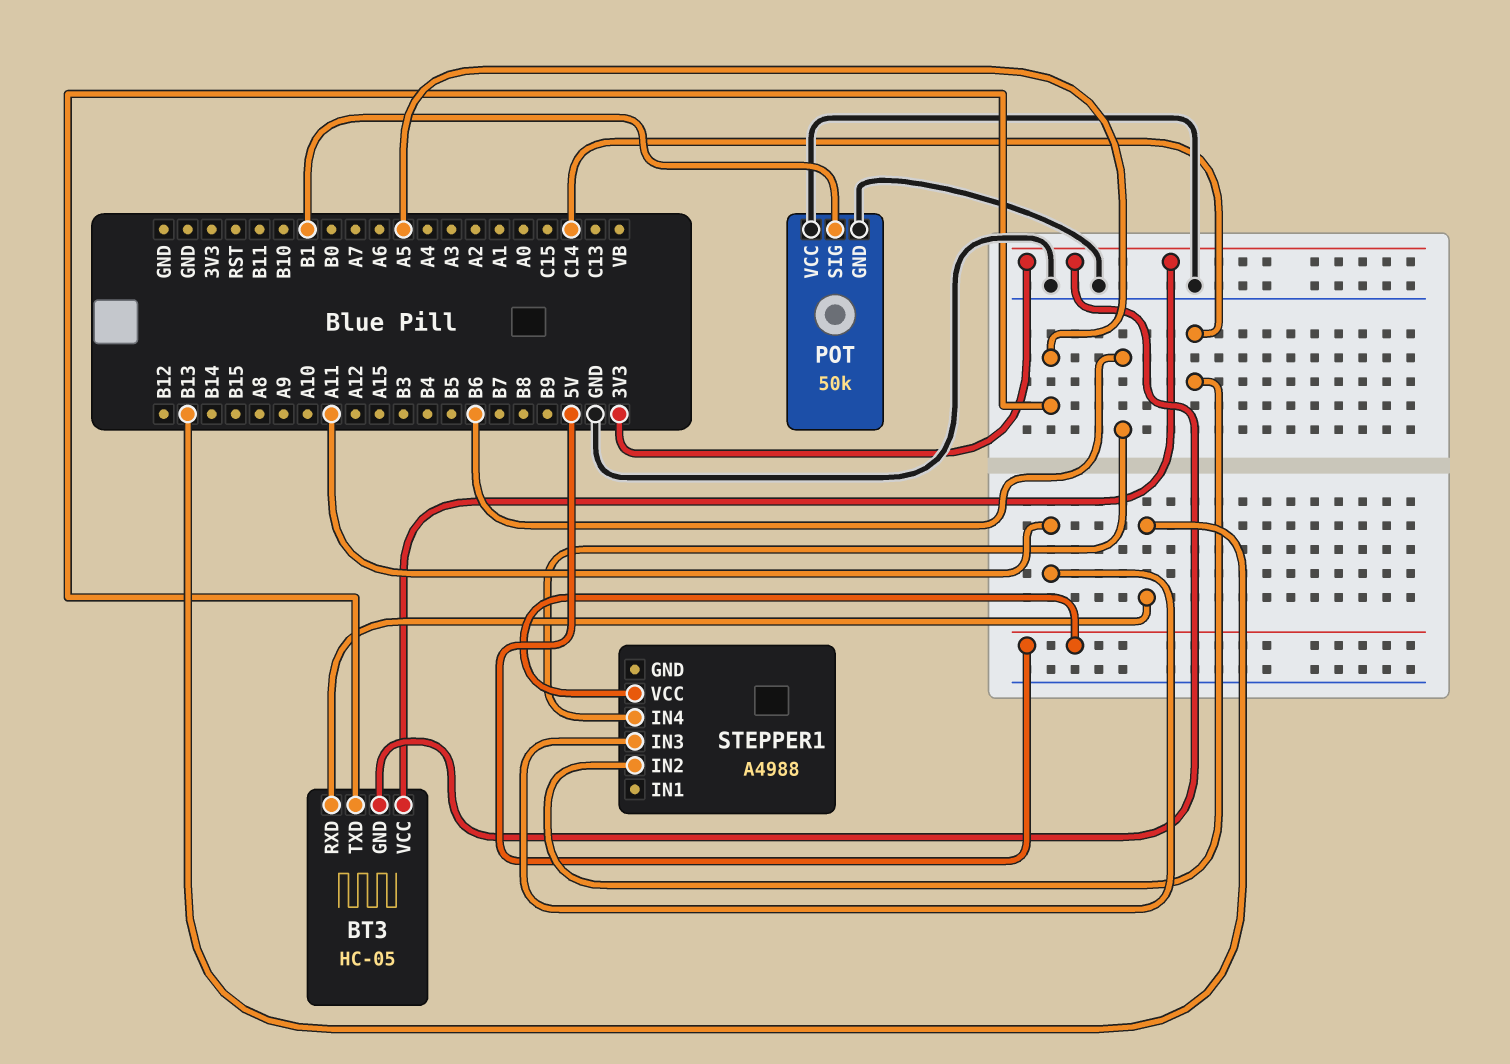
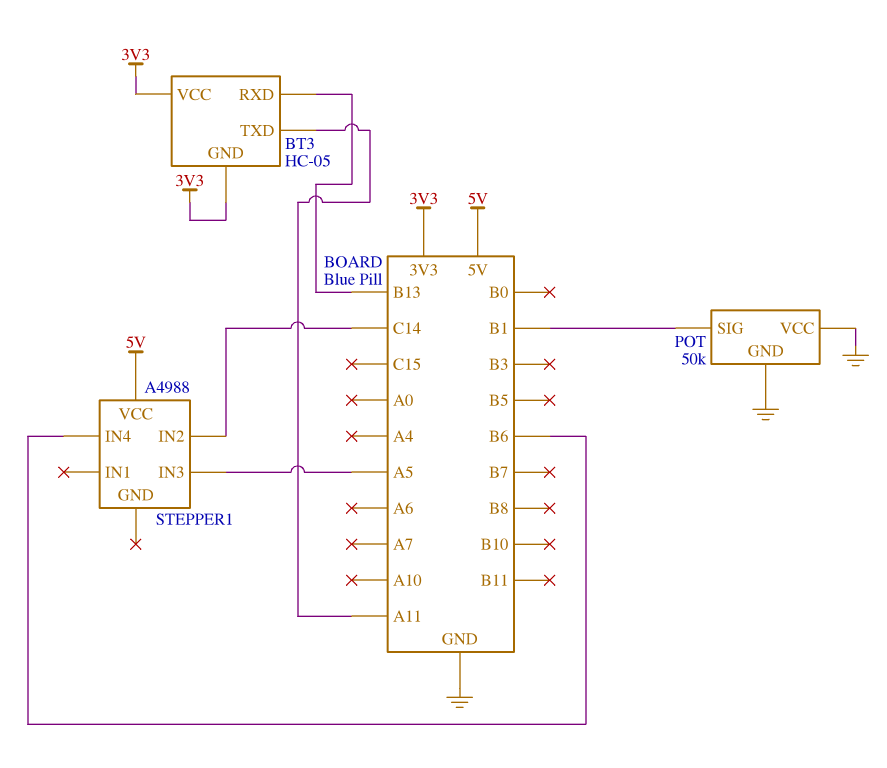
BT3 pin TXD: A5 -> A11
STEPPER1 pin IN3: A11 -> A5

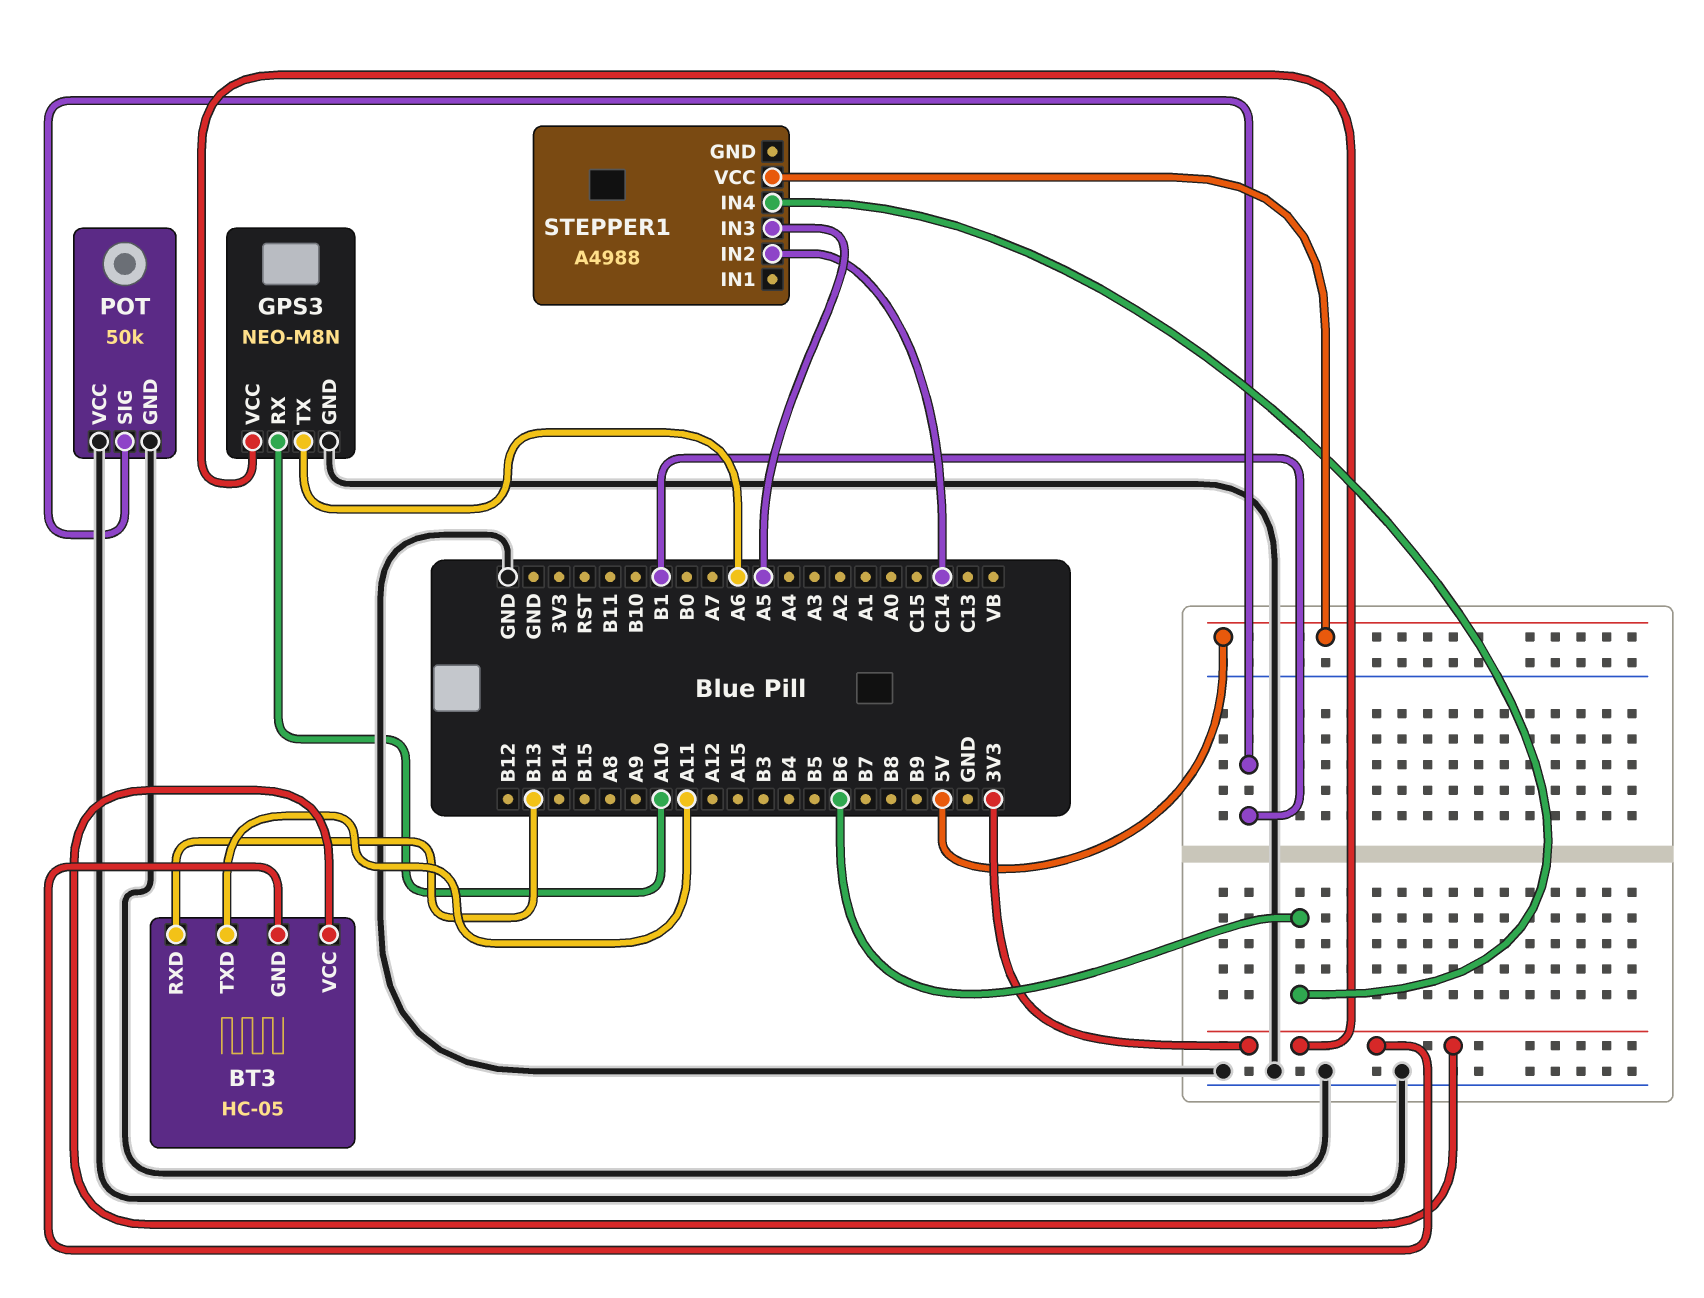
GPS3: none -> NEO-M8N
GPS3 pin GND: none -> GND
GPS3 pin RX: none -> A10
GPS3 pin TX: none -> A6
GPS3 pin VCC: none -> 3V3

